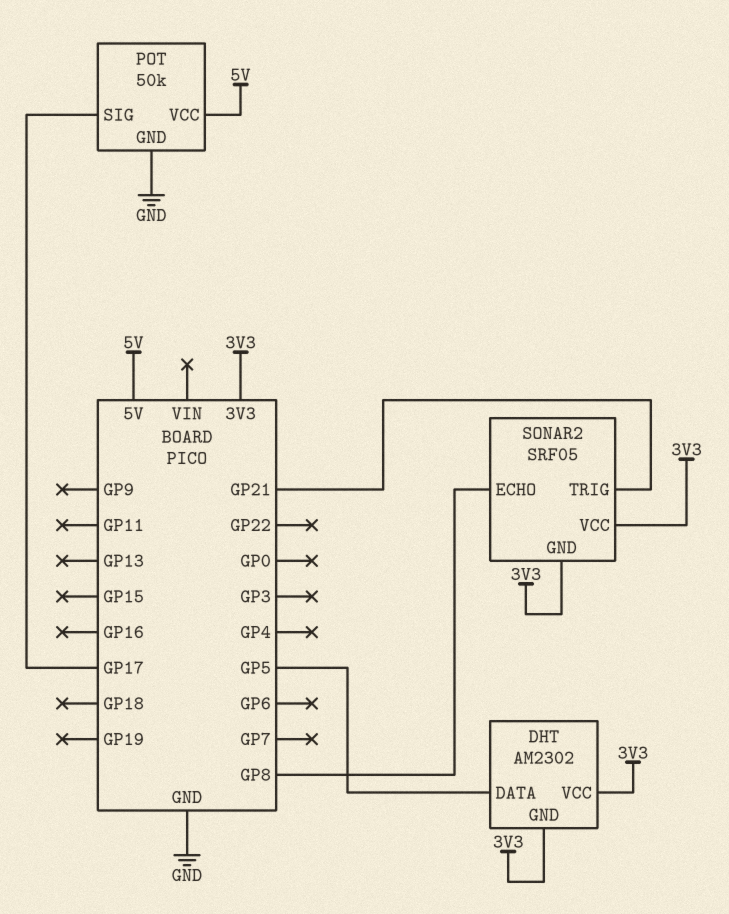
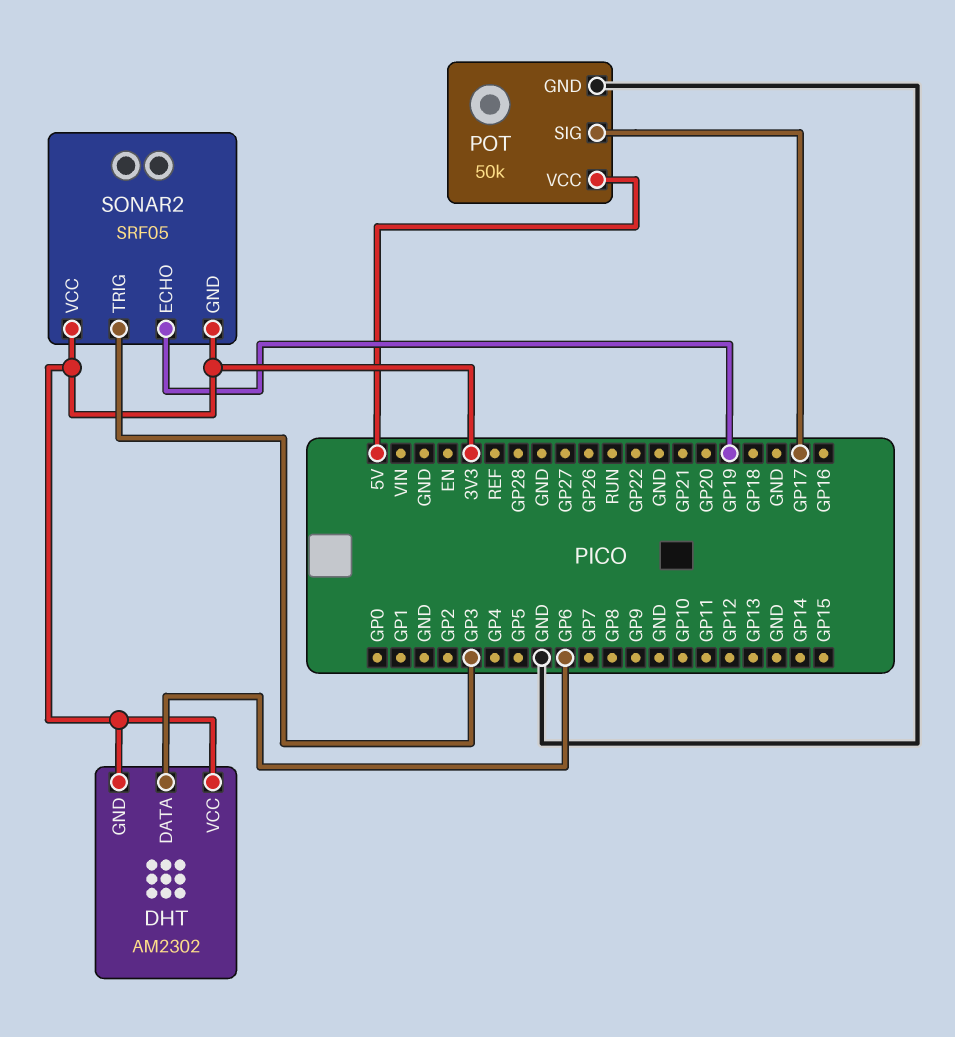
DHT pin DATA: GP5 -> GP6
SONAR2 pin ECHO: GP8 -> GP19
SONAR2 pin TRIG: GP21 -> GP3

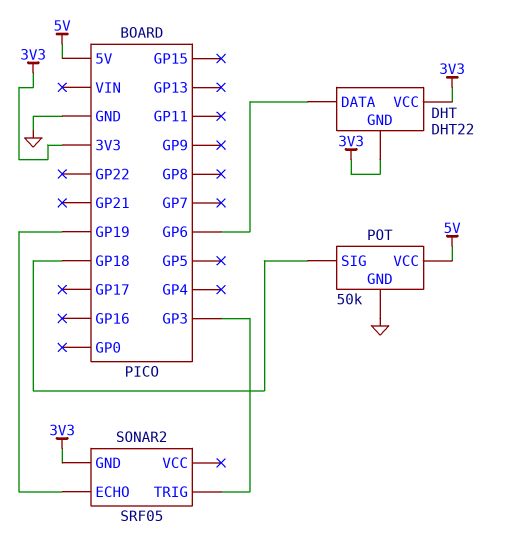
DHT: AM2302 -> DHT22
POT pin SIG: GP17 -> GP18
SONAR2 pin VCC: 3V3 -> none

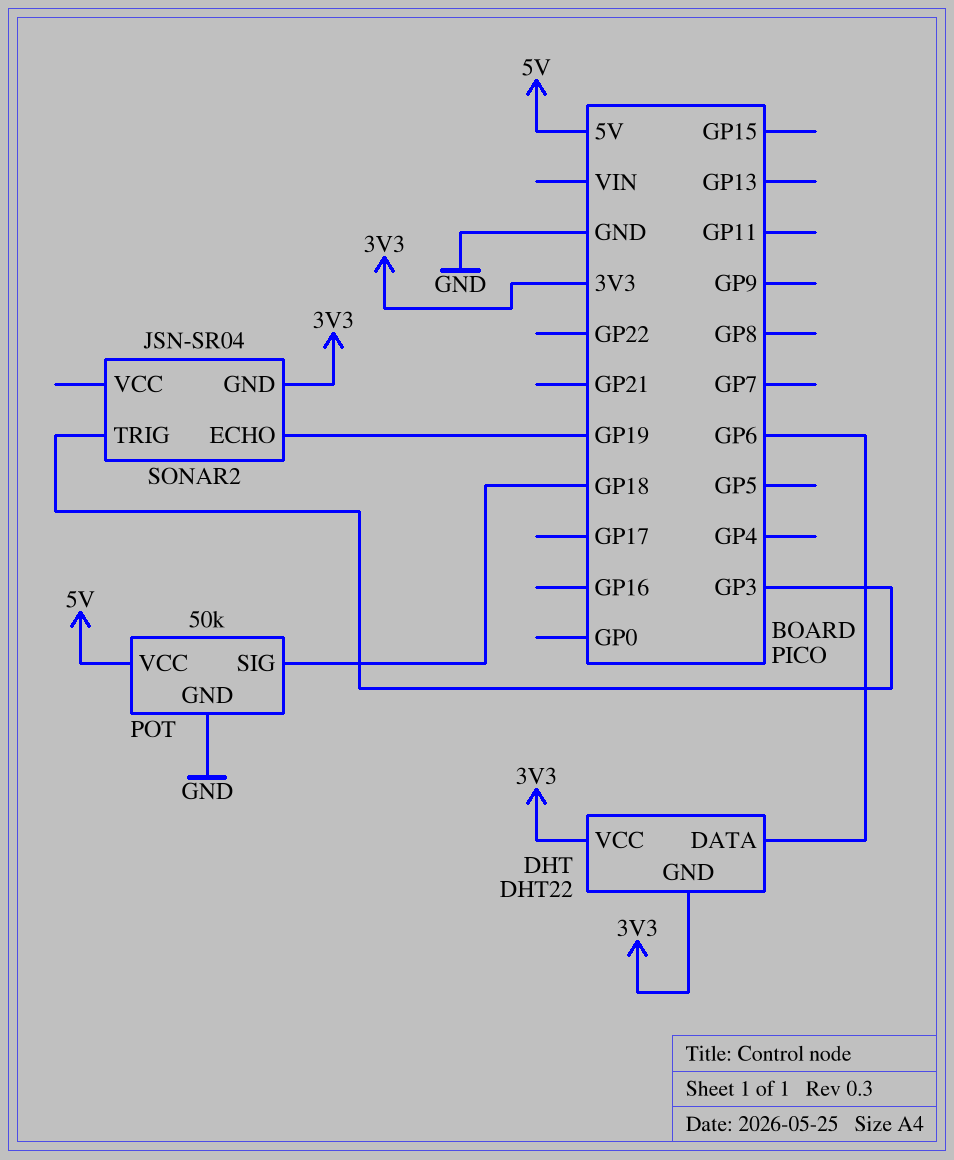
SONAR2: SRF05 -> JSN-SR04

